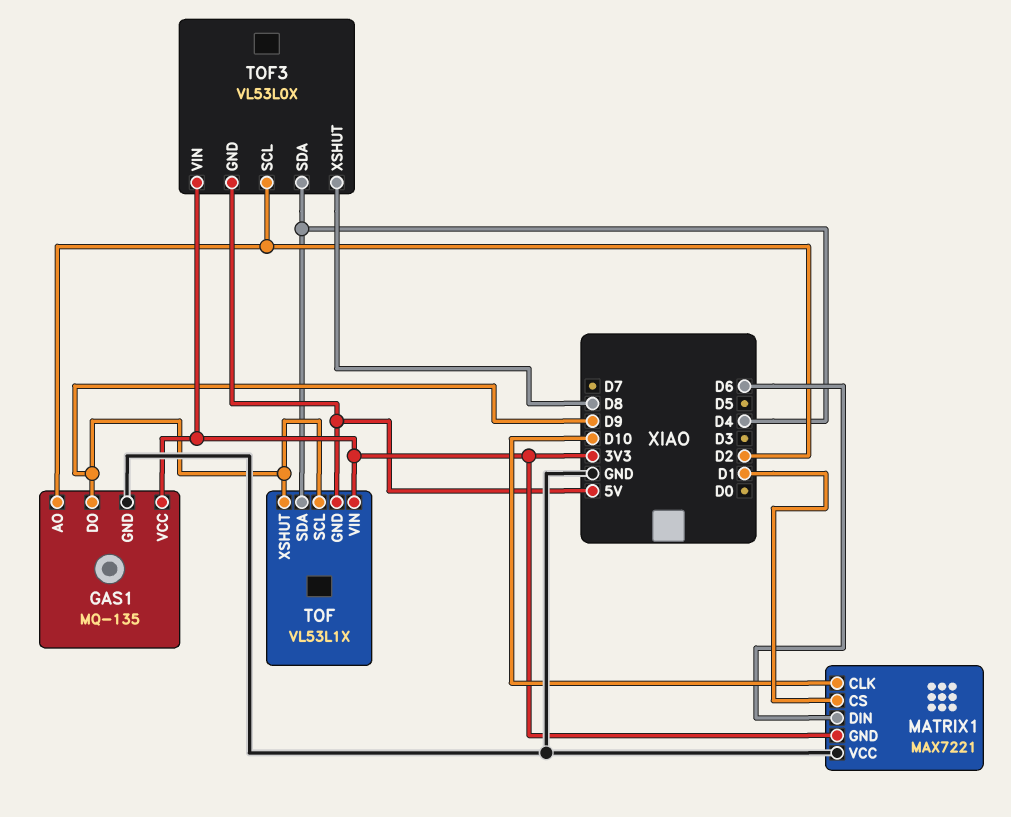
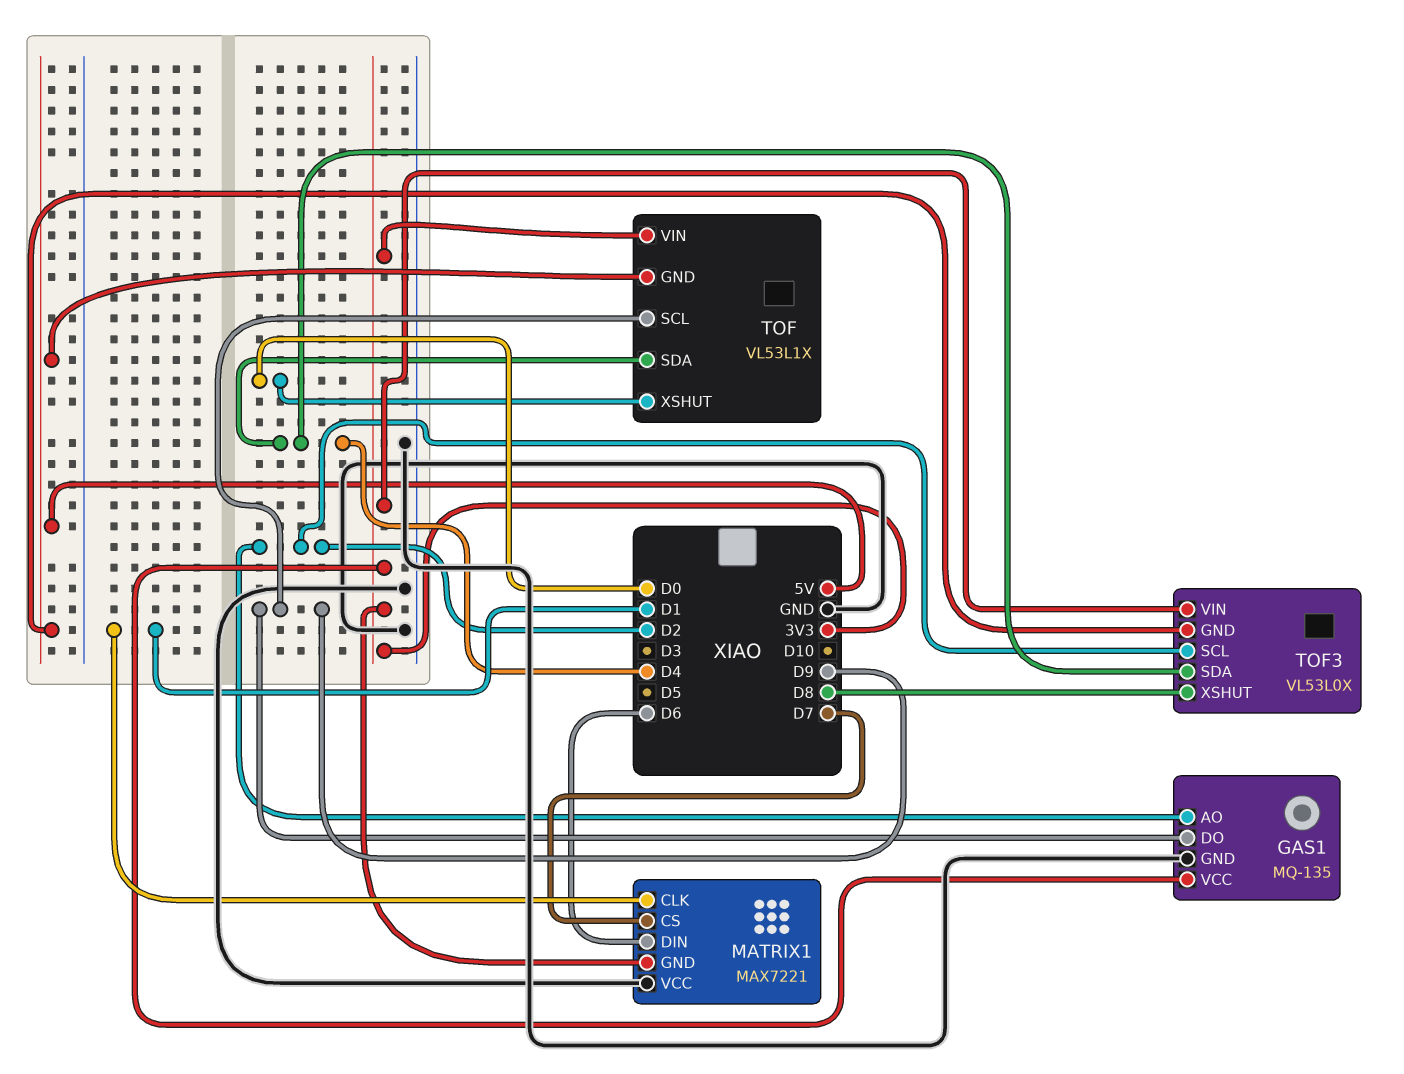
MATRIX1 pin CLK: D10 -> D1
MATRIX1 pin CS: D1 -> D7
TOF pin XSHUT: D9 -> D0

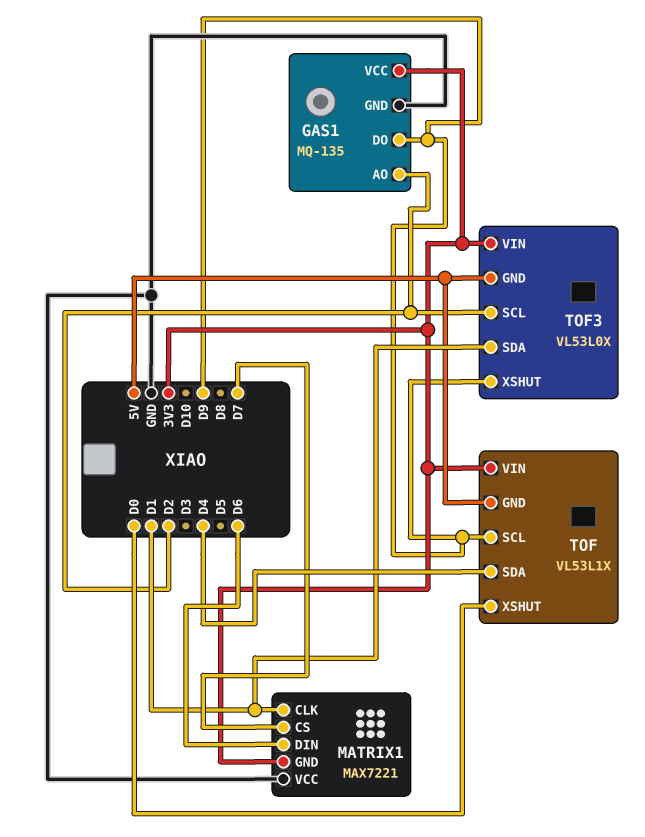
TOF3 pin SDA: D4 -> D1
TOF3 pin XSHUT: D8 -> D9

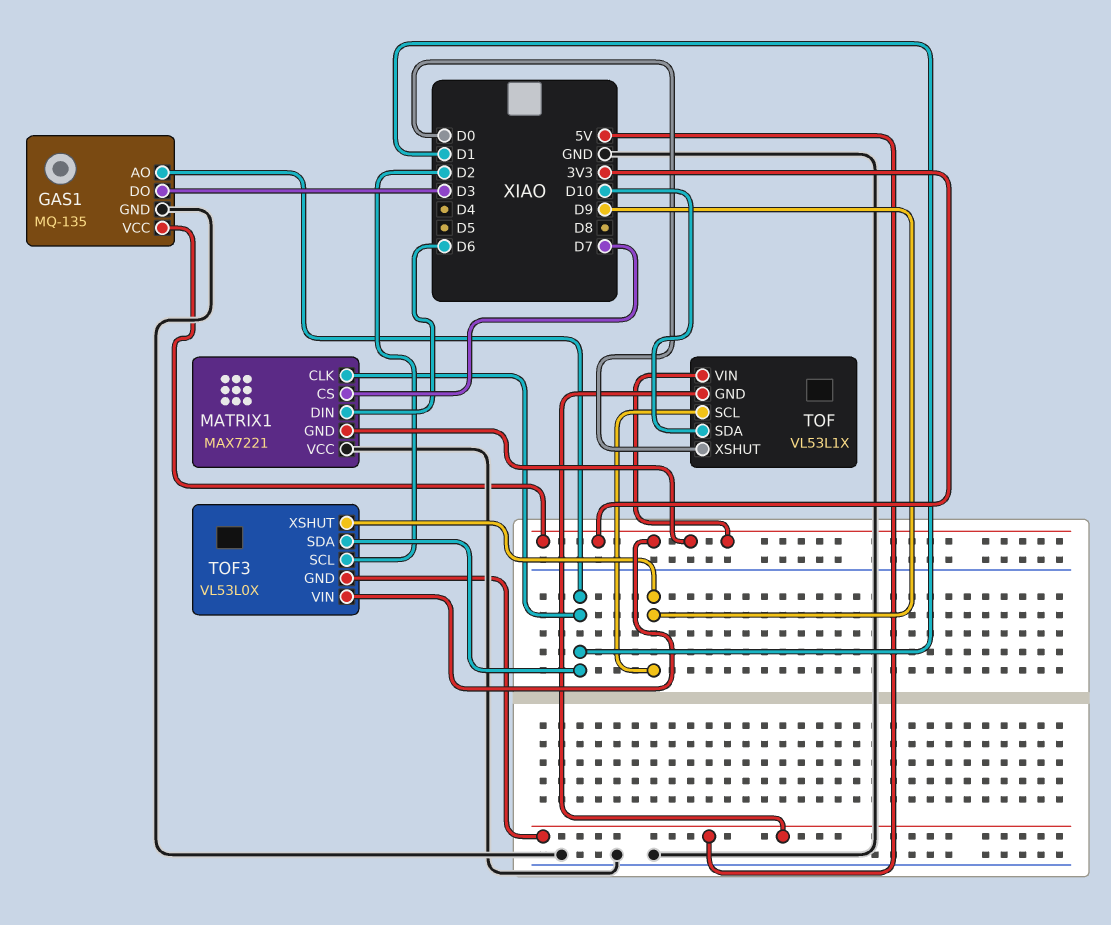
GAS1 pin AO: D2 -> D1
GAS1 pin DO: D9 -> D3
TOF pin SDA: D4 -> D10

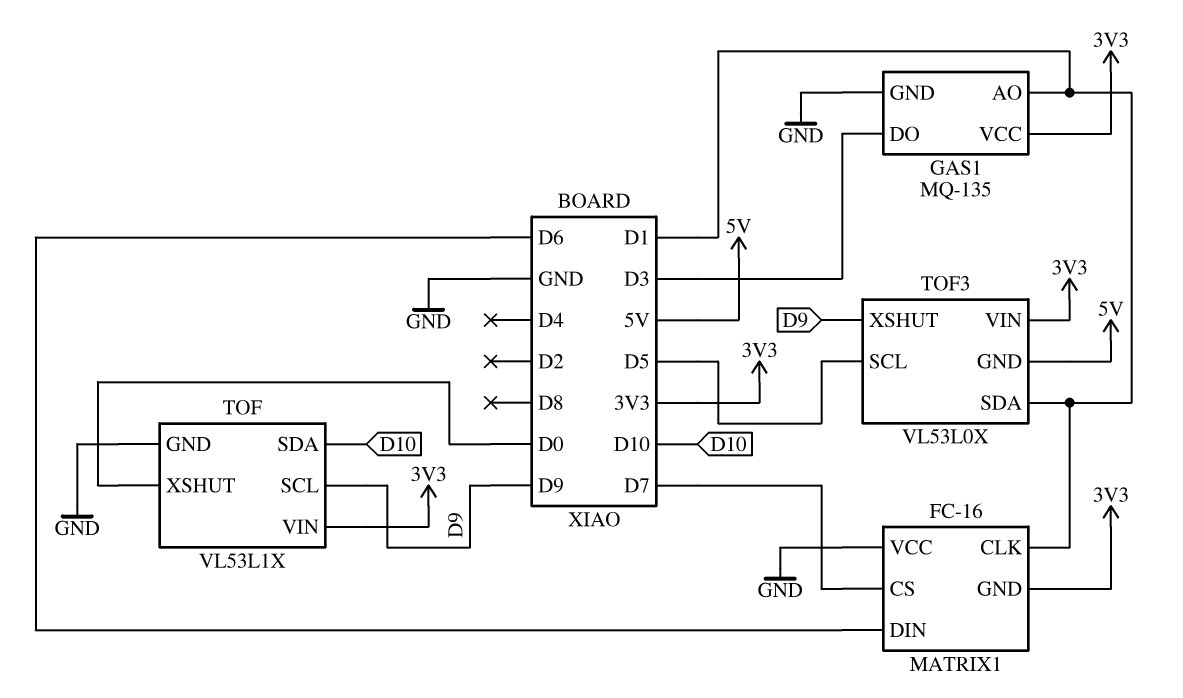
MATRIX1: MAX7221 -> FC-16
TOF pin GND: 5V -> GND
TOF3 pin SCL: D2 -> D5

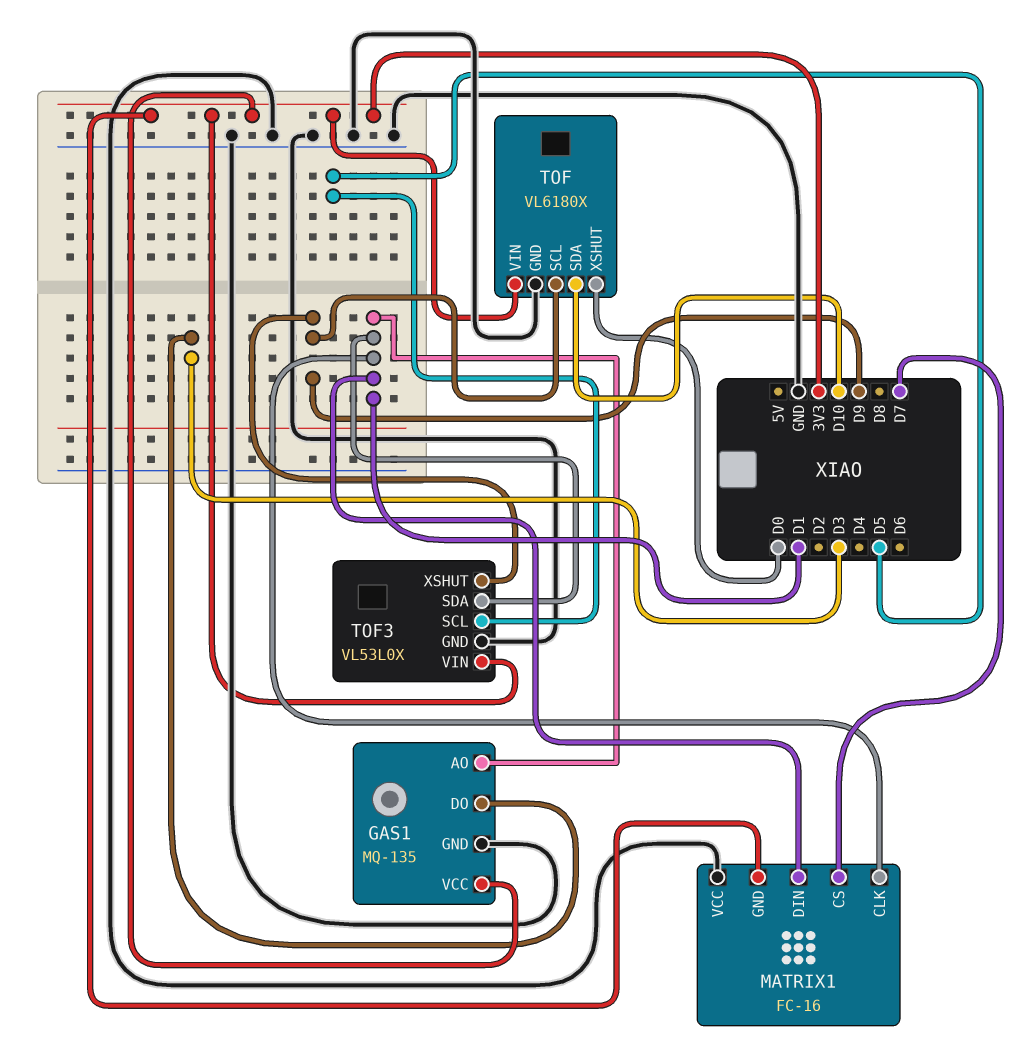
MATRIX1 pin DIN: D6 -> D1
TOF: VL53L1X -> VL6180X
TOF3 pin GND: 5V -> GND

